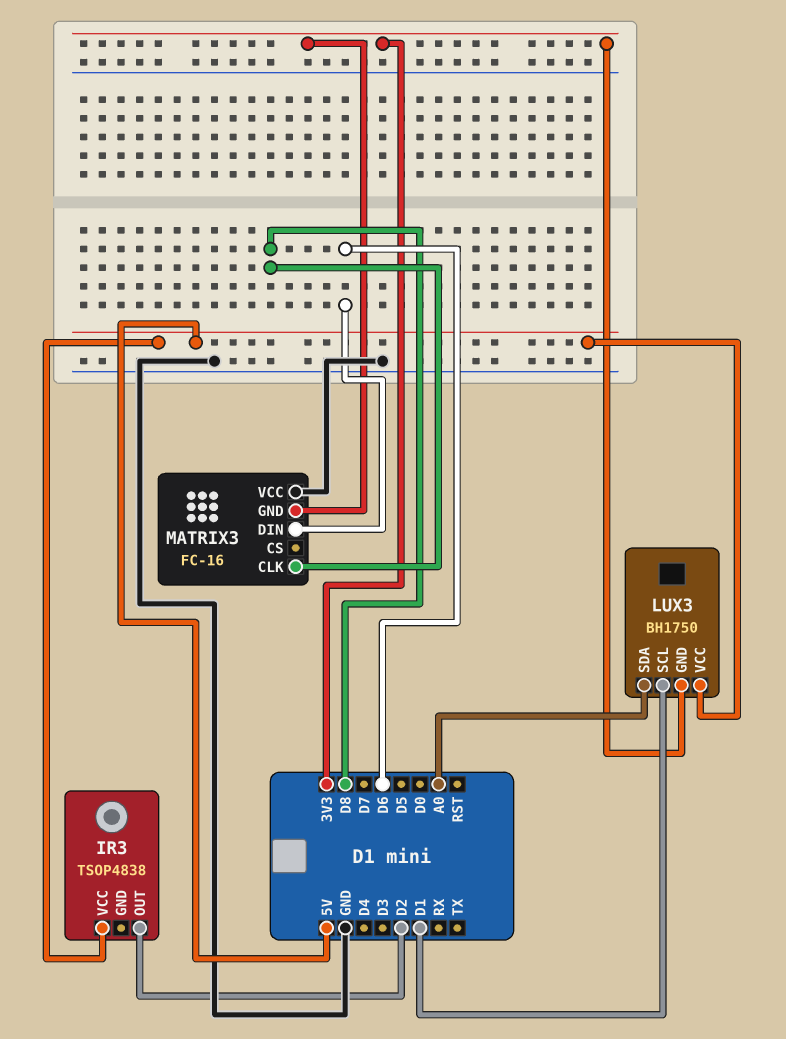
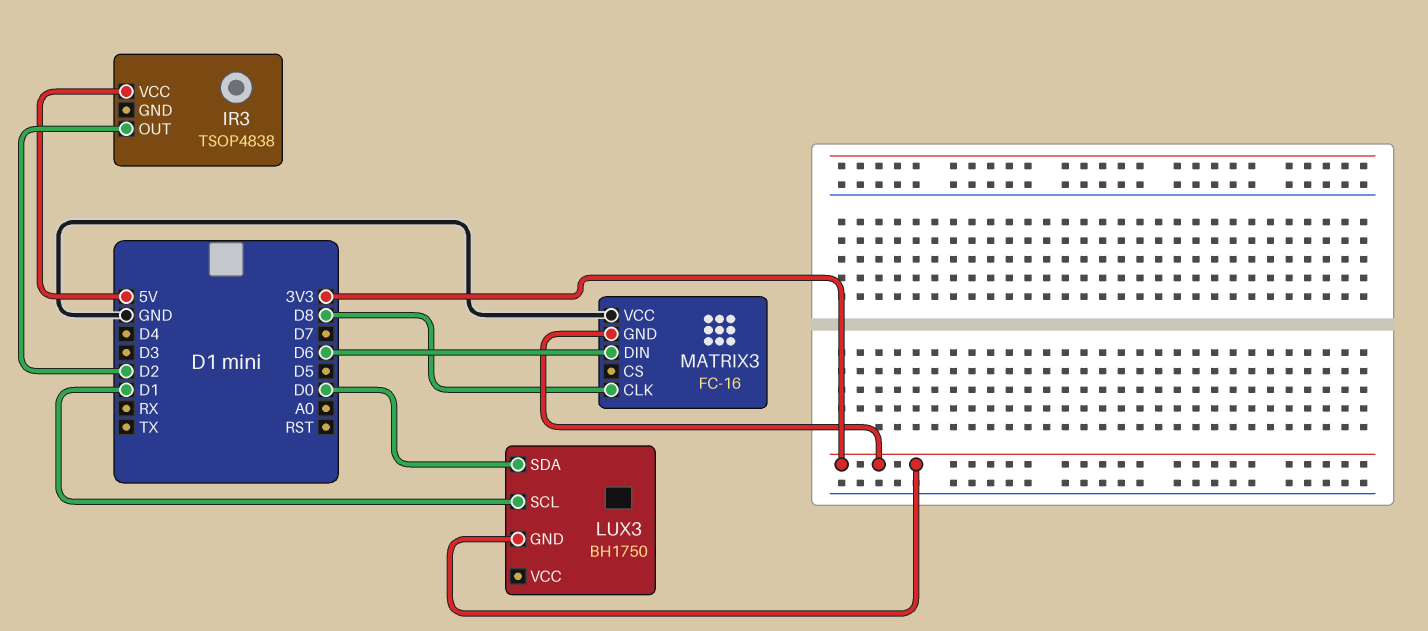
LUX3 pin SDA: A0 -> D0
LUX3 pin VCC: 5V -> none

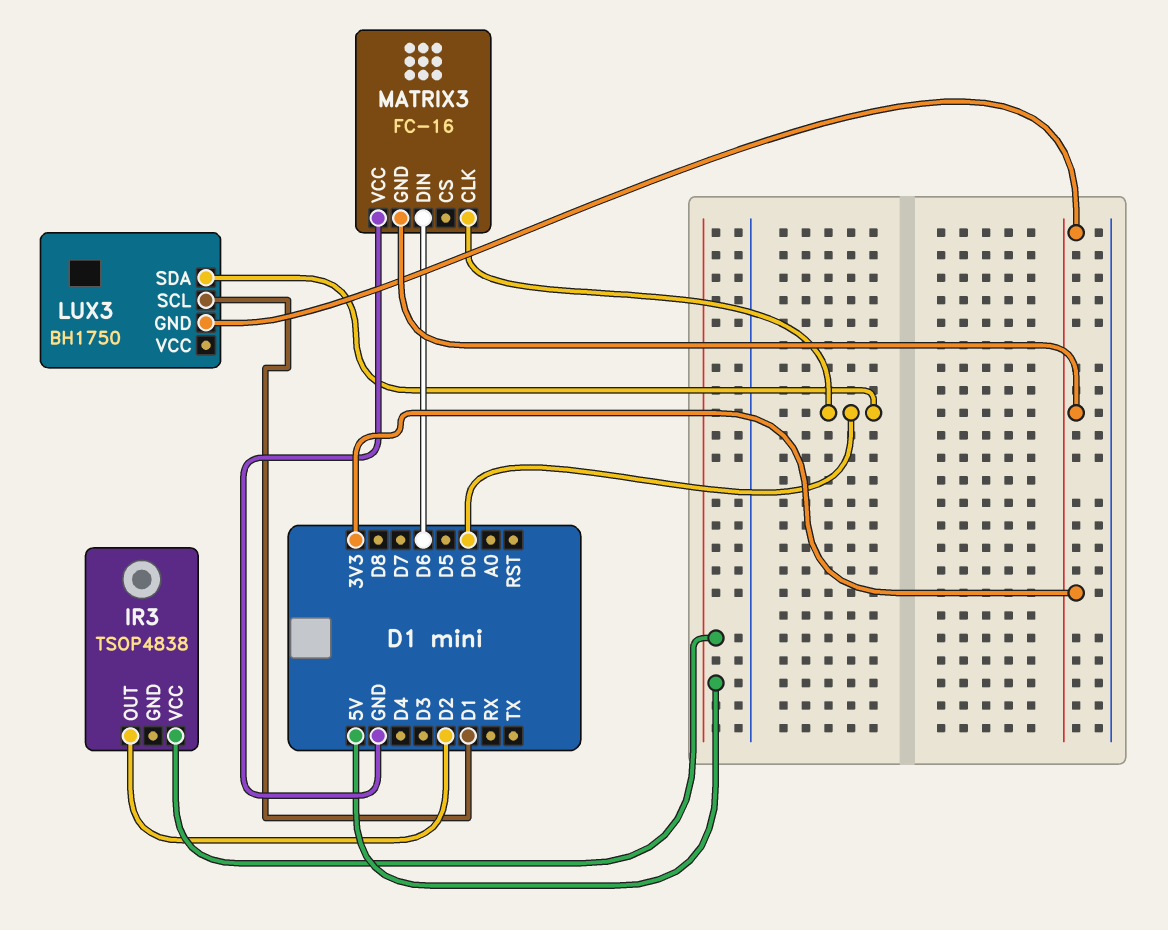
MATRIX3 pin CLK: D8 -> D0

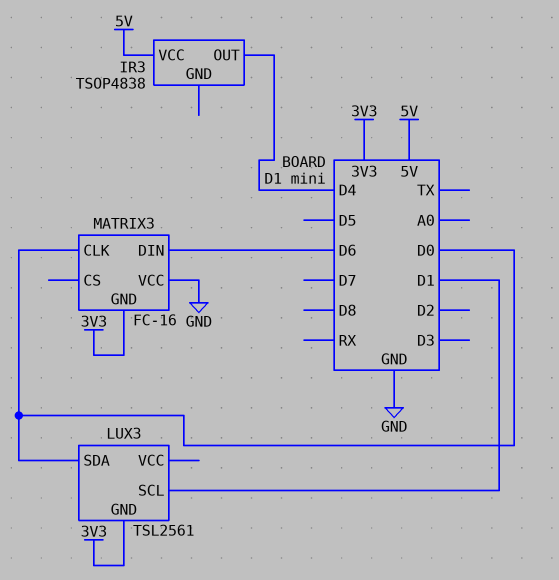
IR3 pin OUT: D2 -> D4
LUX3: BH1750 -> TSL2561

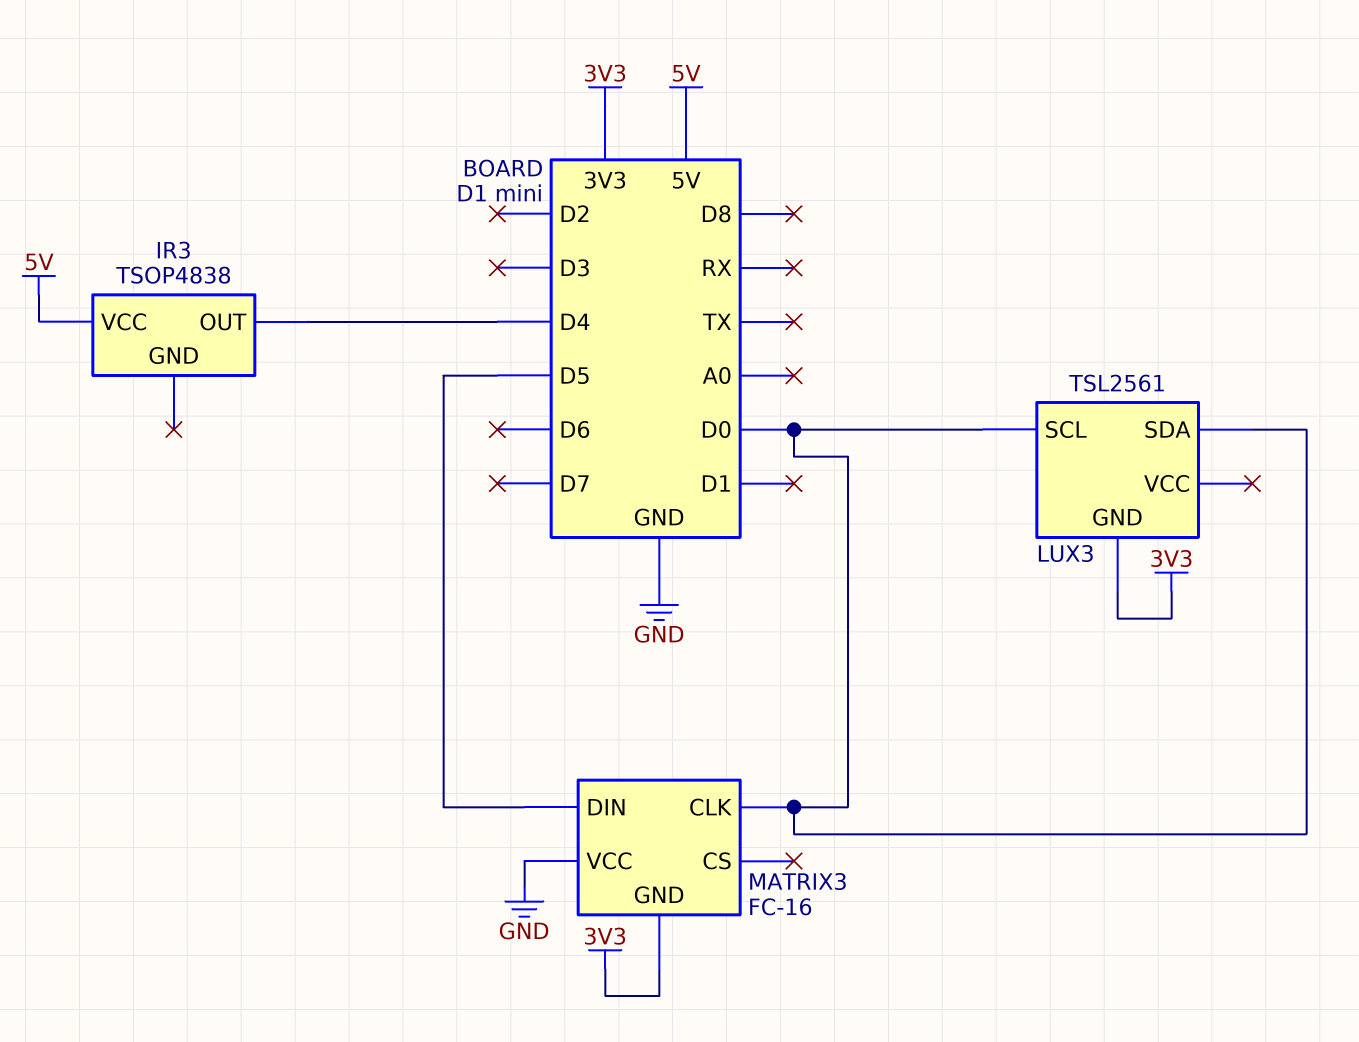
LUX3 pin SCL: D1 -> D0
MATRIX3 pin DIN: D6 -> D5

